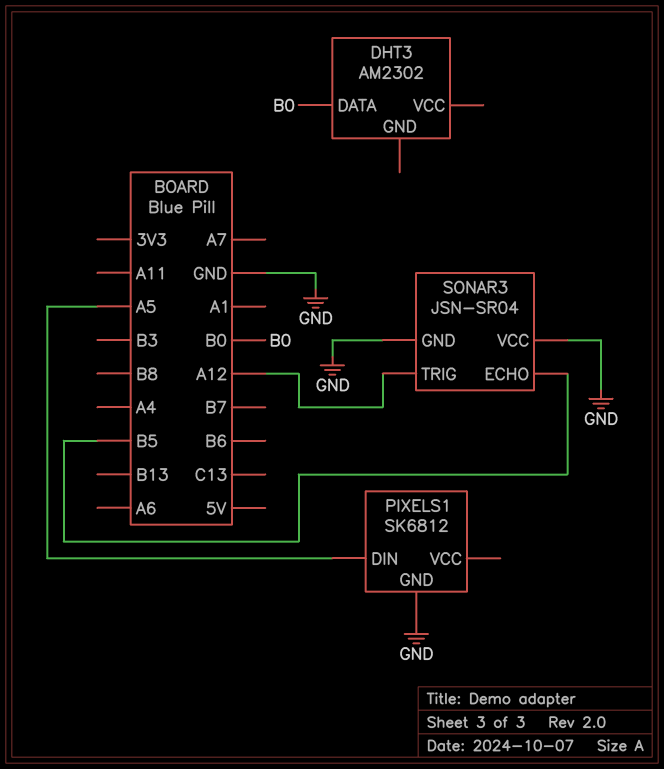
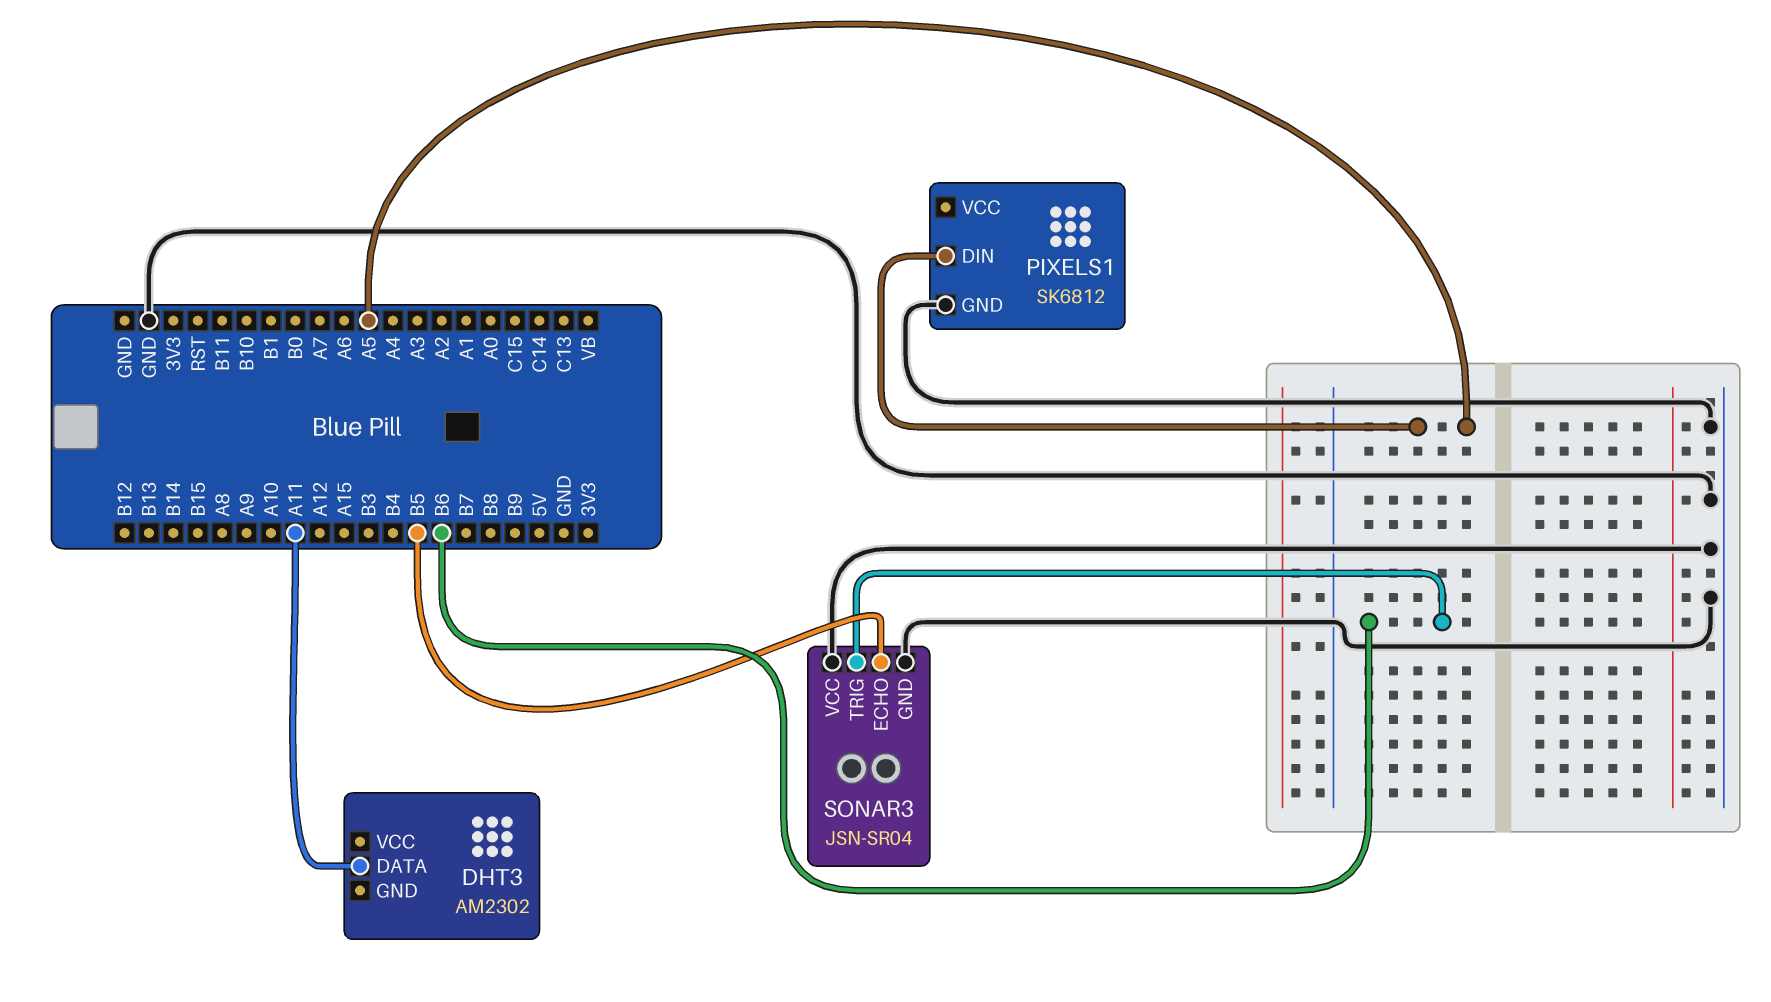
DHT3 pin DATA: B0 -> A11
SONAR3 pin TRIG: A12 -> B6

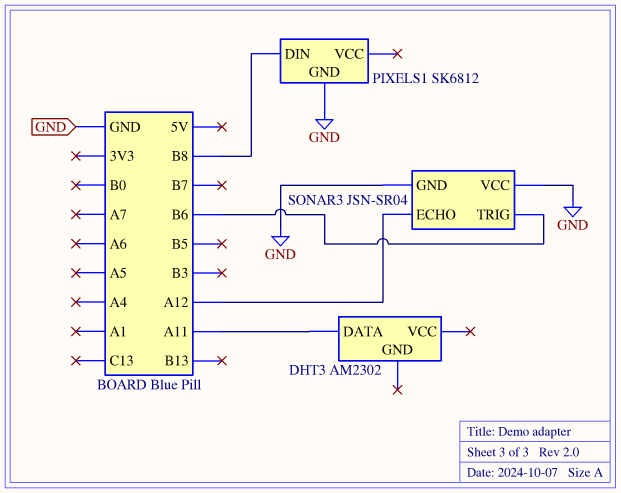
PIXELS1 pin DIN: A5 -> B8
SONAR3 pin ECHO: B5 -> A12

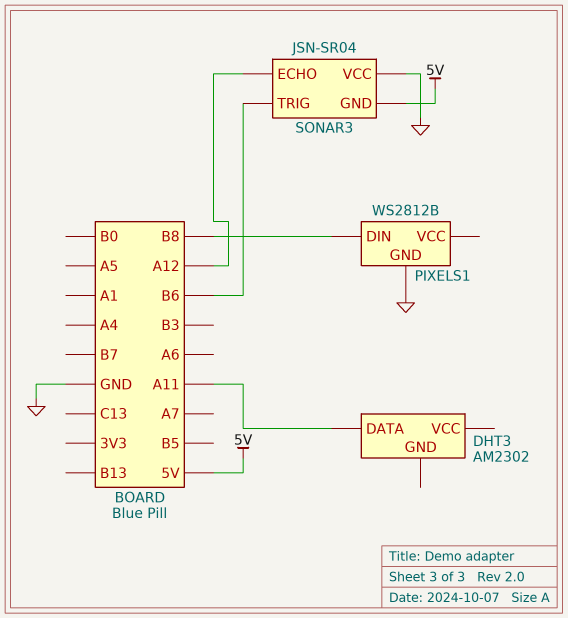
PIXELS1: SK6812 -> WS2812B
SONAR3 pin GND: GND -> 5V

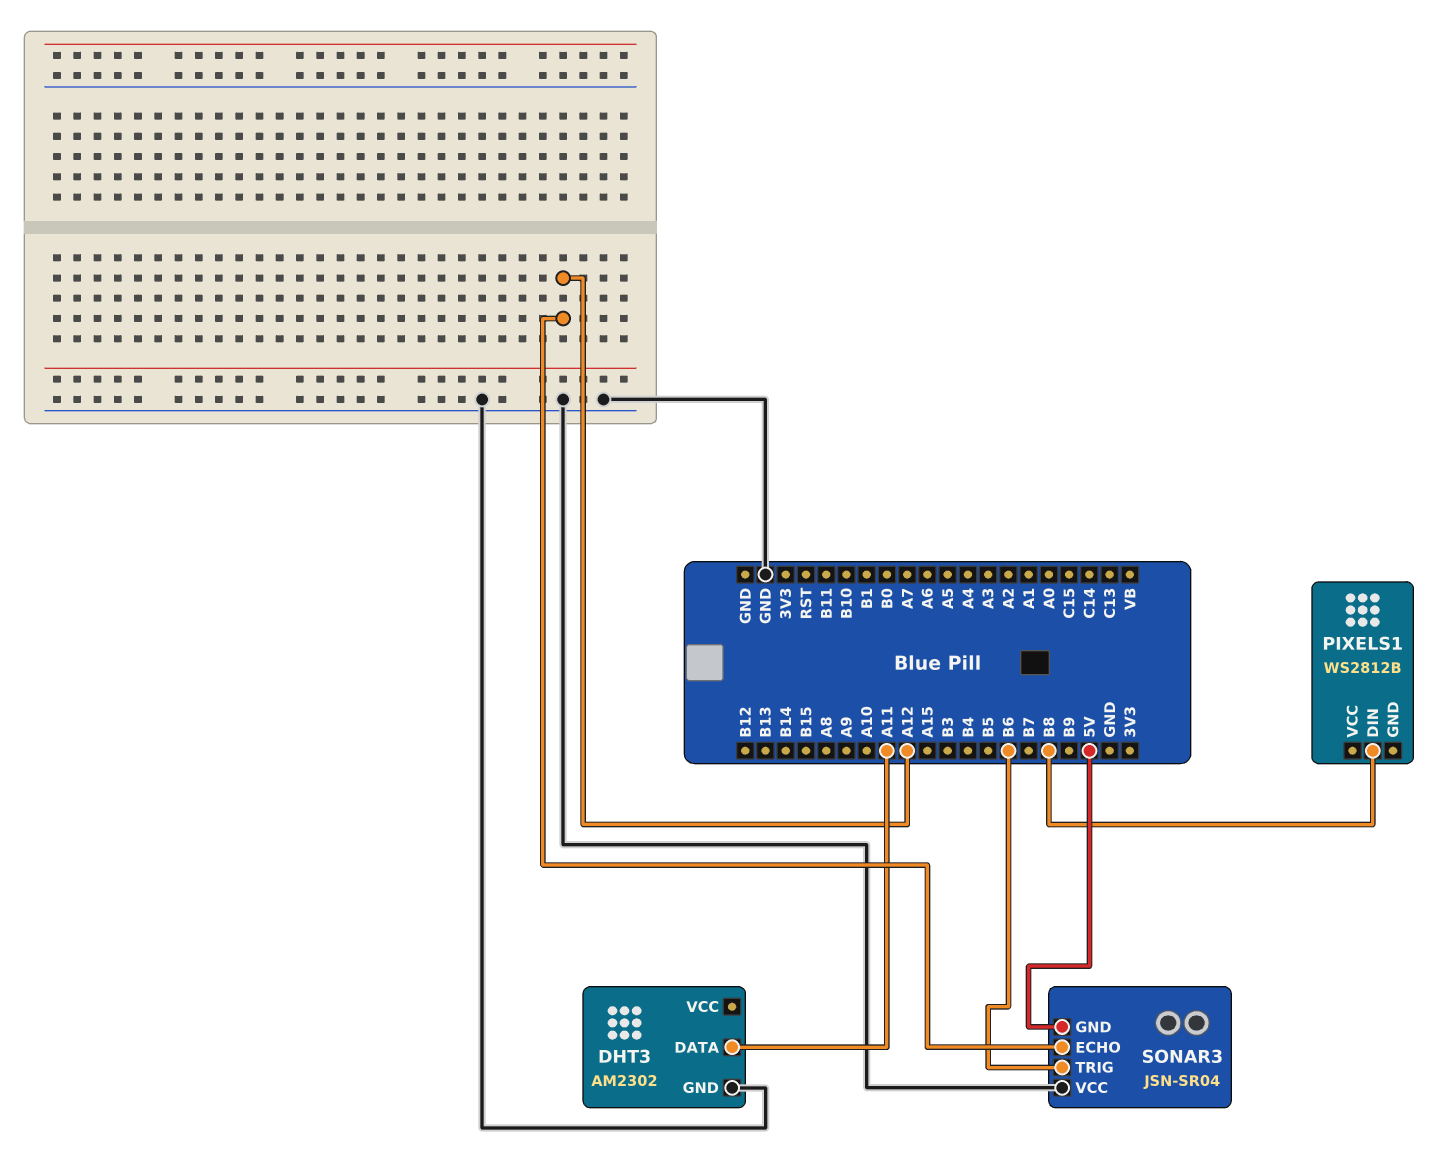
DHT3 pin GND: none -> GND
PIXELS1 pin GND: GND -> none

